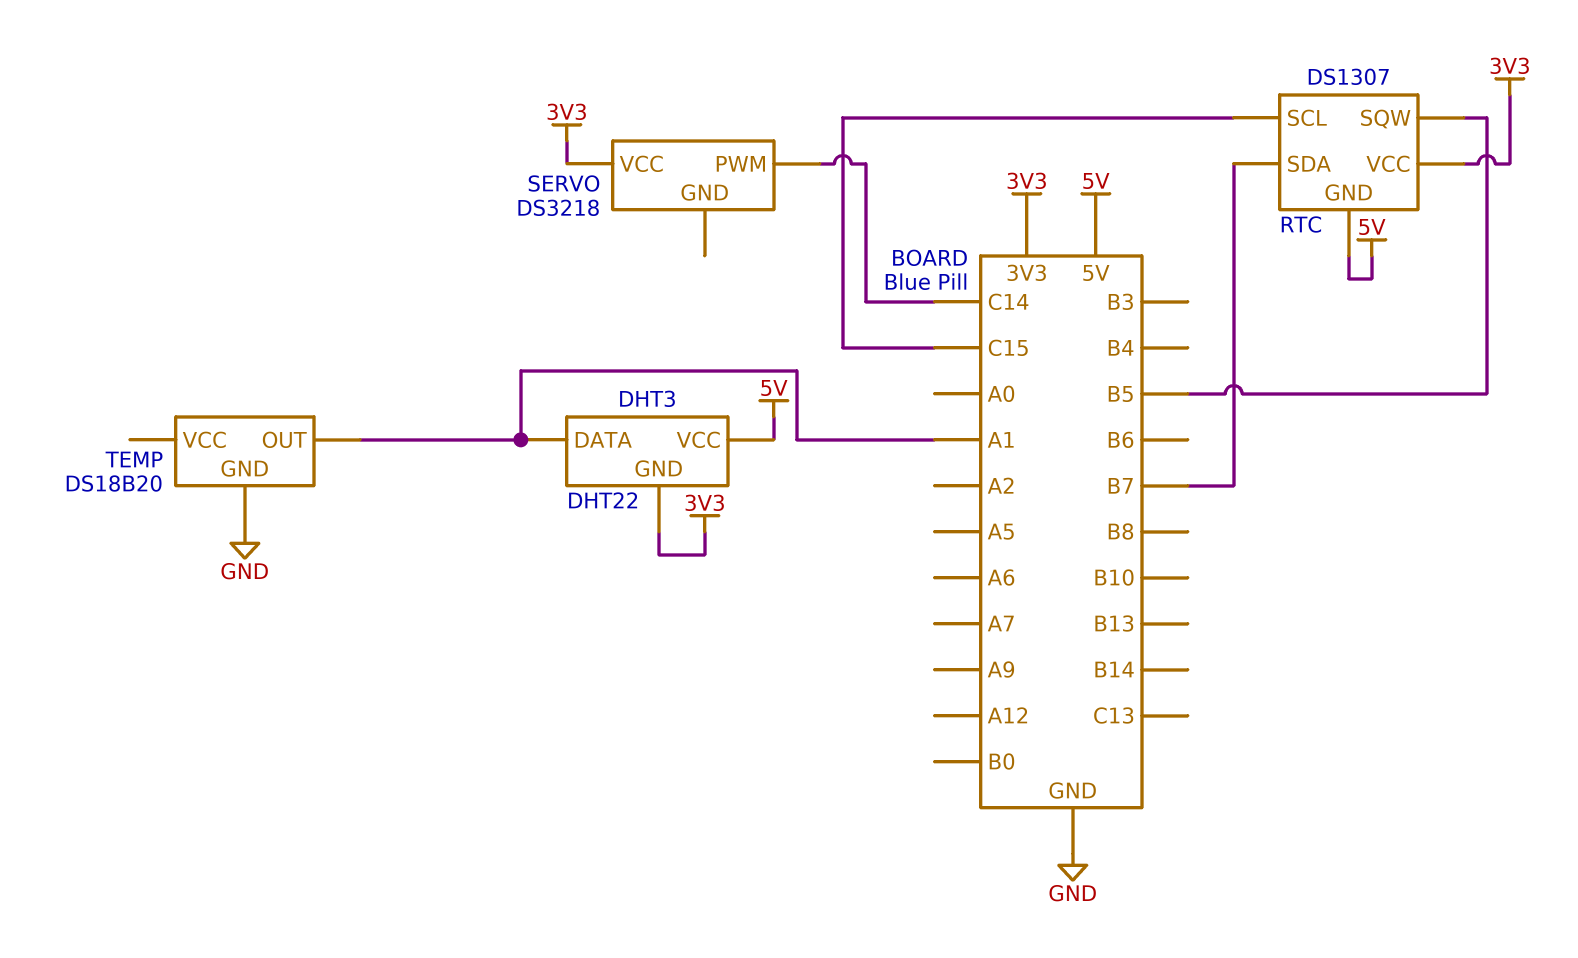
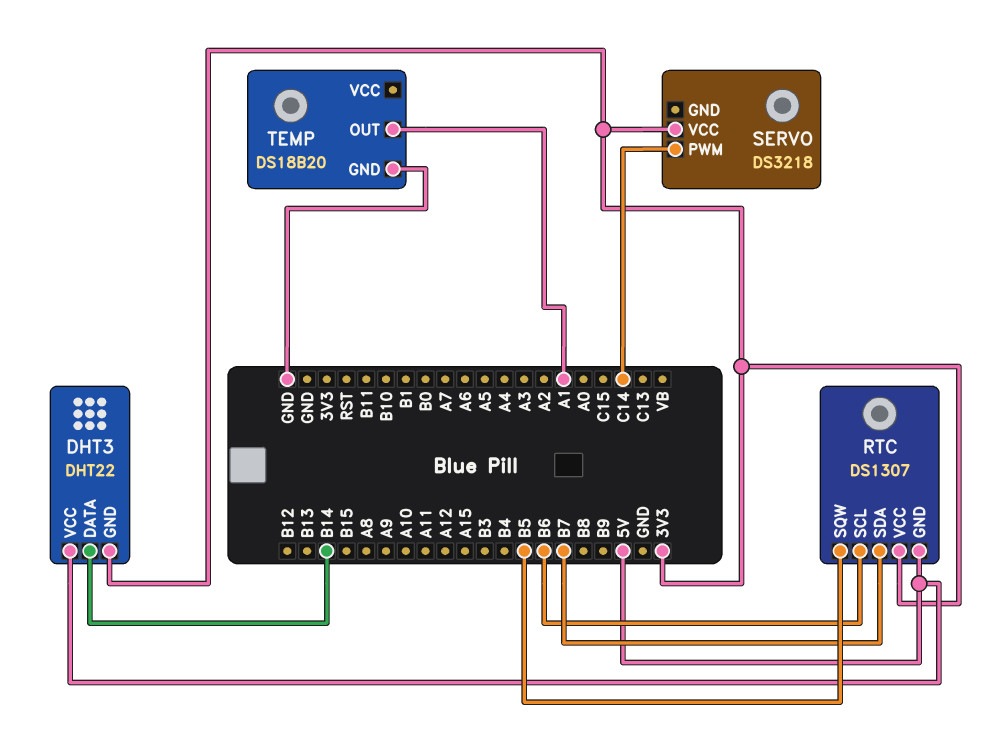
DHT3 pin DATA: A1 -> B14
RTC pin SCL: C15 -> B6

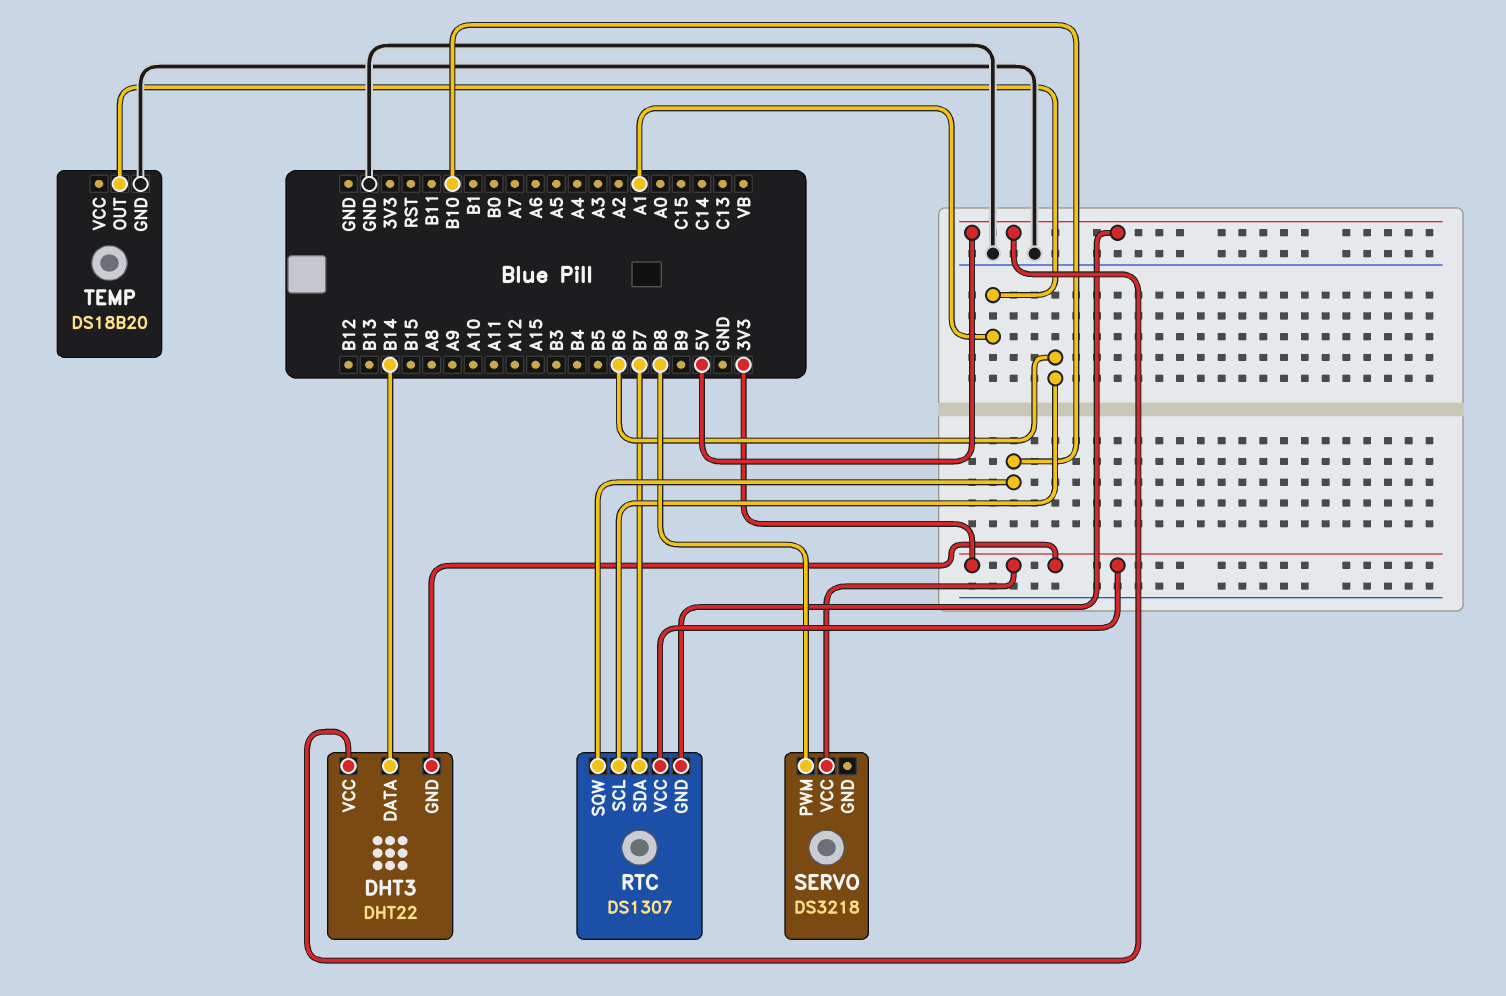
RTC pin SQW: B5 -> B10
SERVO pin PWM: C14 -> B8

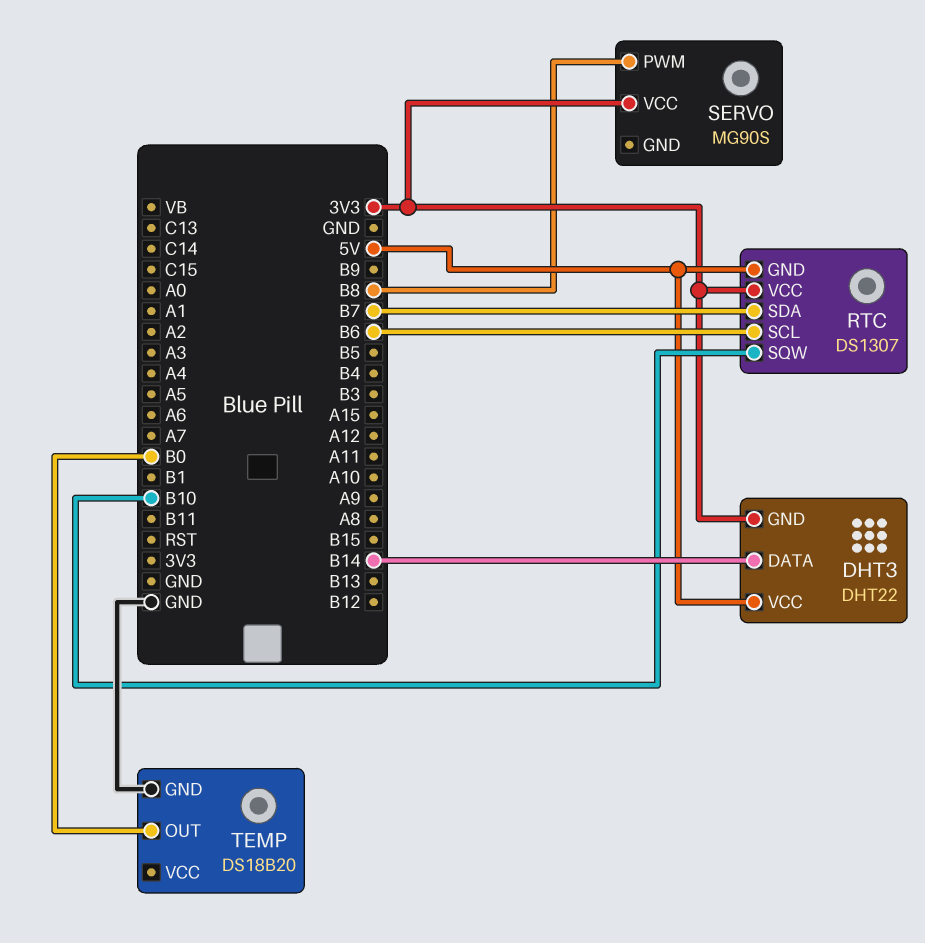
SERVO: DS3218 -> MG90S
TEMP pin OUT: A1 -> B0

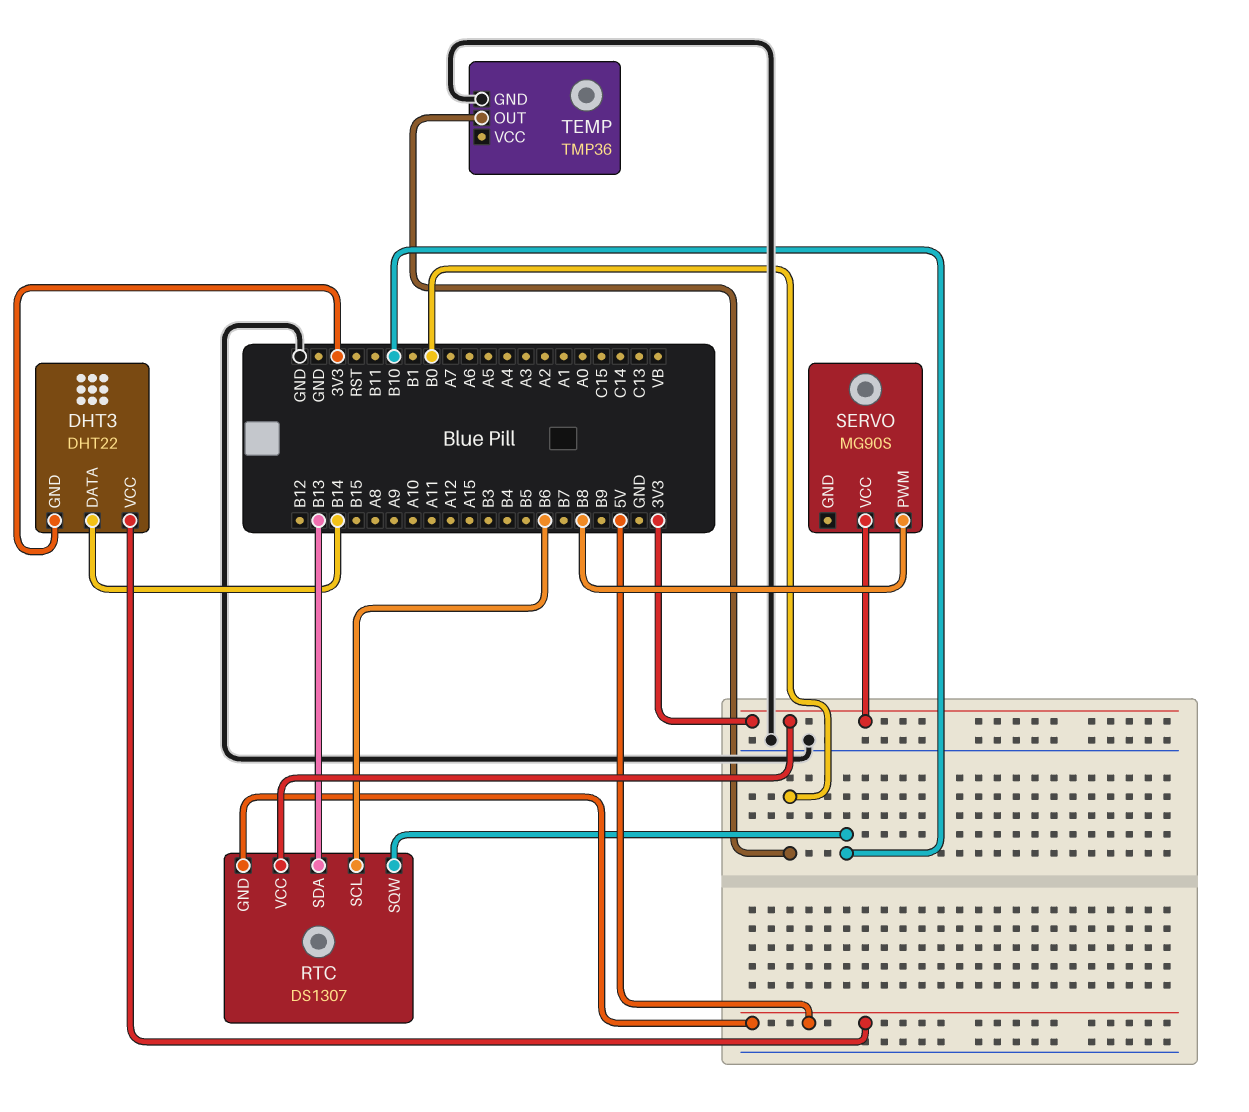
RTC pin SDA: B7 -> B13
TEMP: DS18B20 -> TMP36

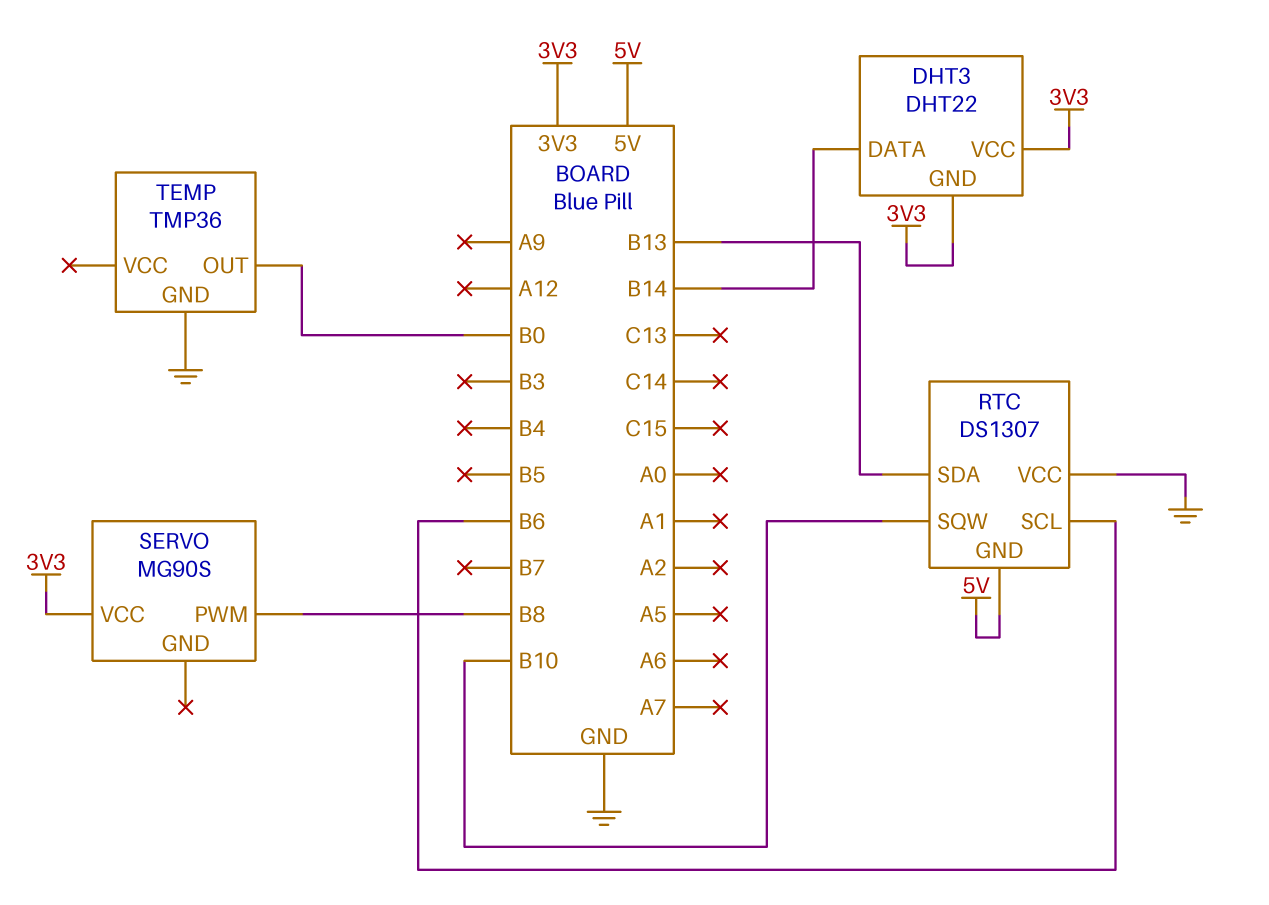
DHT3 pin VCC: 5V -> 3V3
RTC pin VCC: 3V3 -> GND

